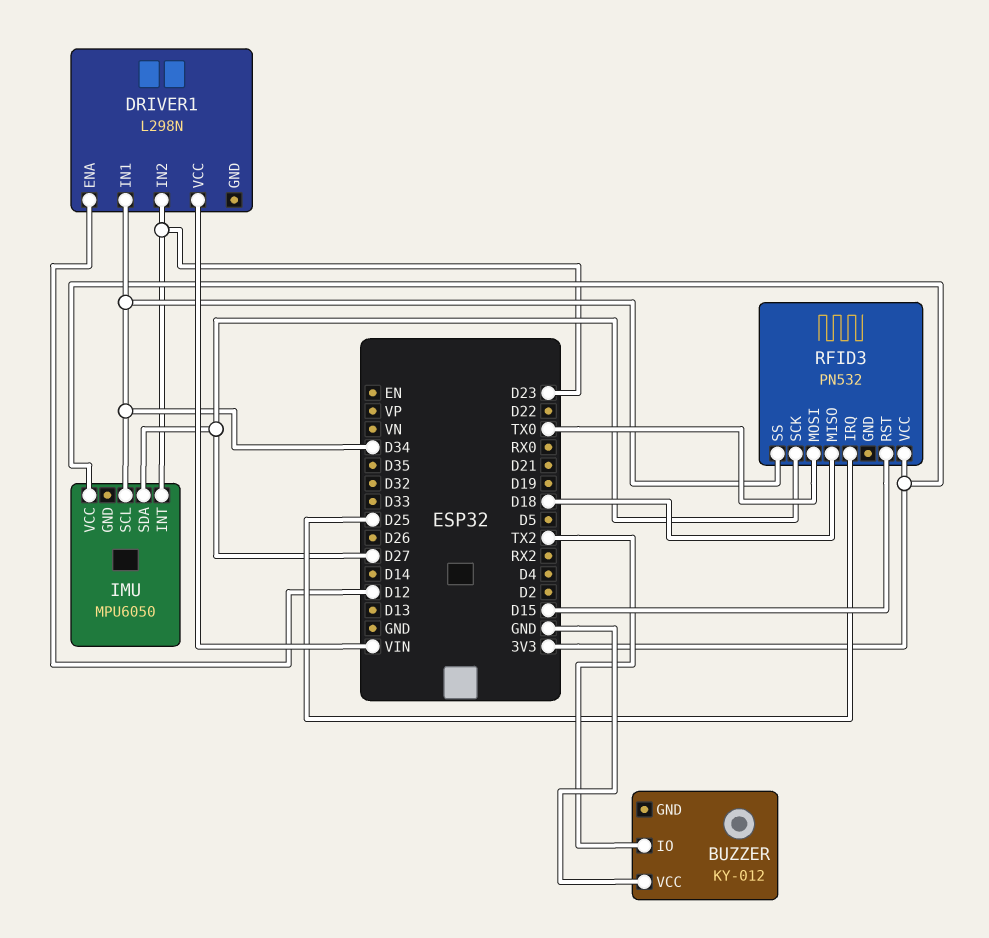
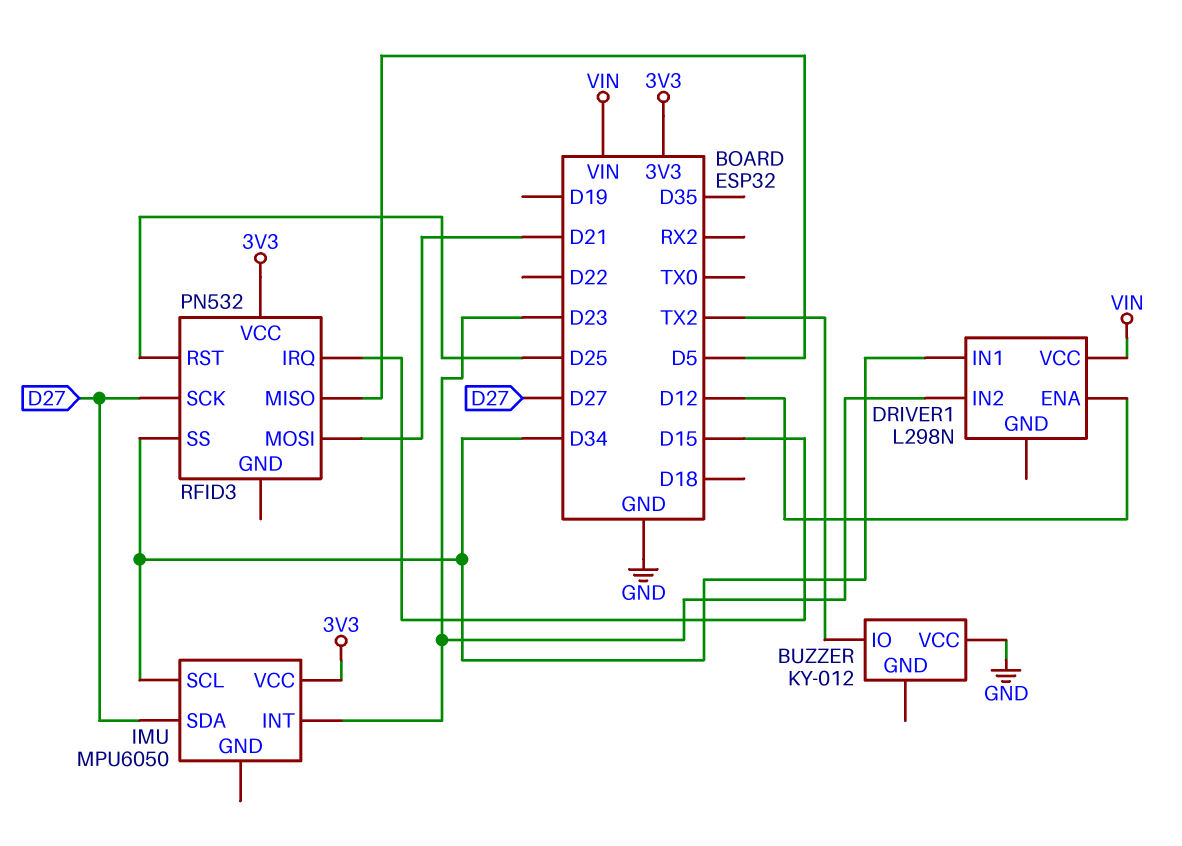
RFID3 pin IRQ: D25 -> D15
RFID3 pin MISO: D18 -> D5
RFID3 pin MOSI: TX0 -> D21
RFID3 pin RST: D15 -> D25

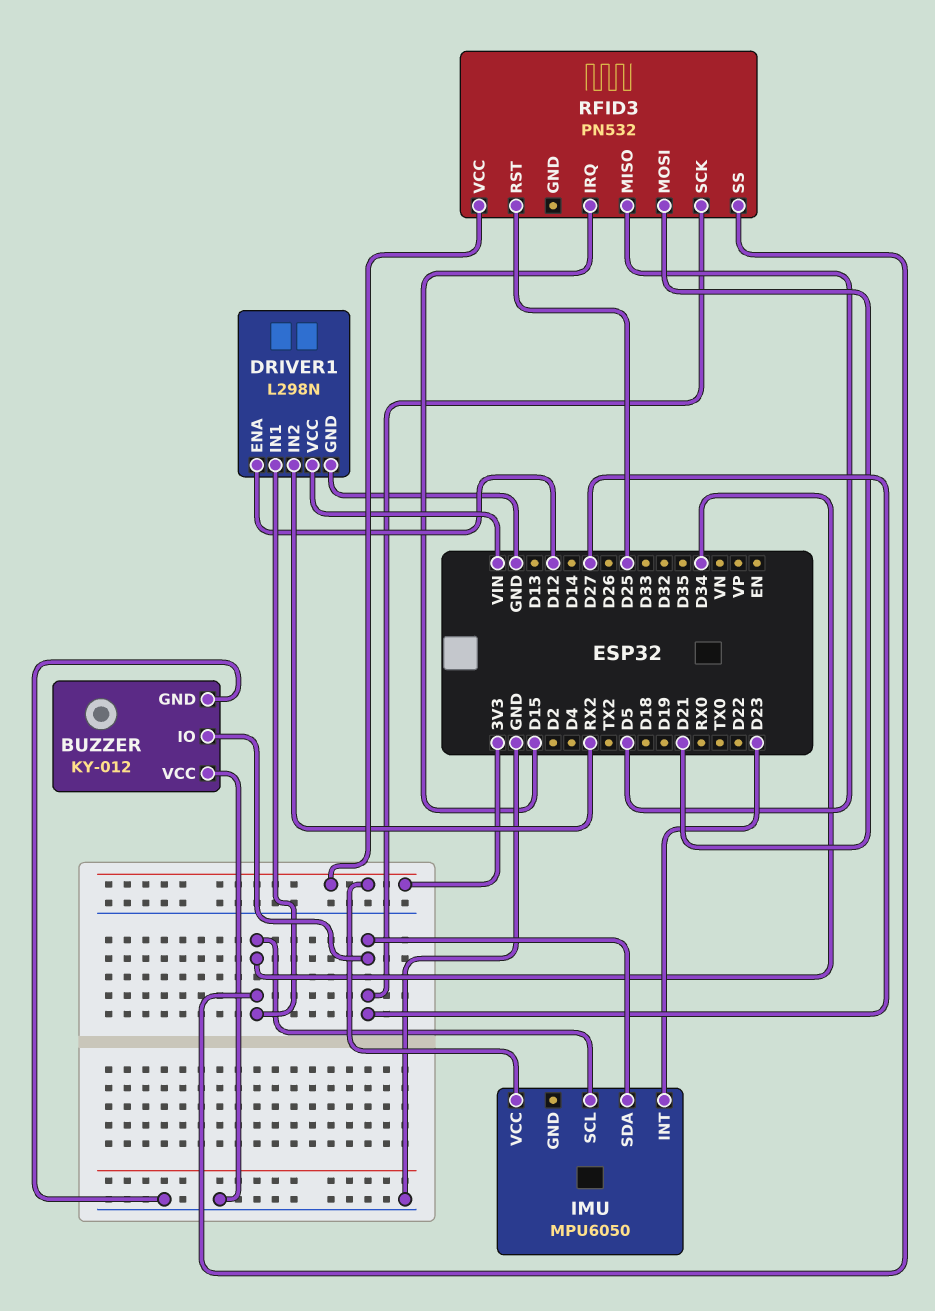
BUZZER pin GND: none -> GND
BUZZER pin IO: TX2 -> D27
DRIVER1 pin GND: none -> GND
DRIVER1 pin IN2: D23 -> RX2

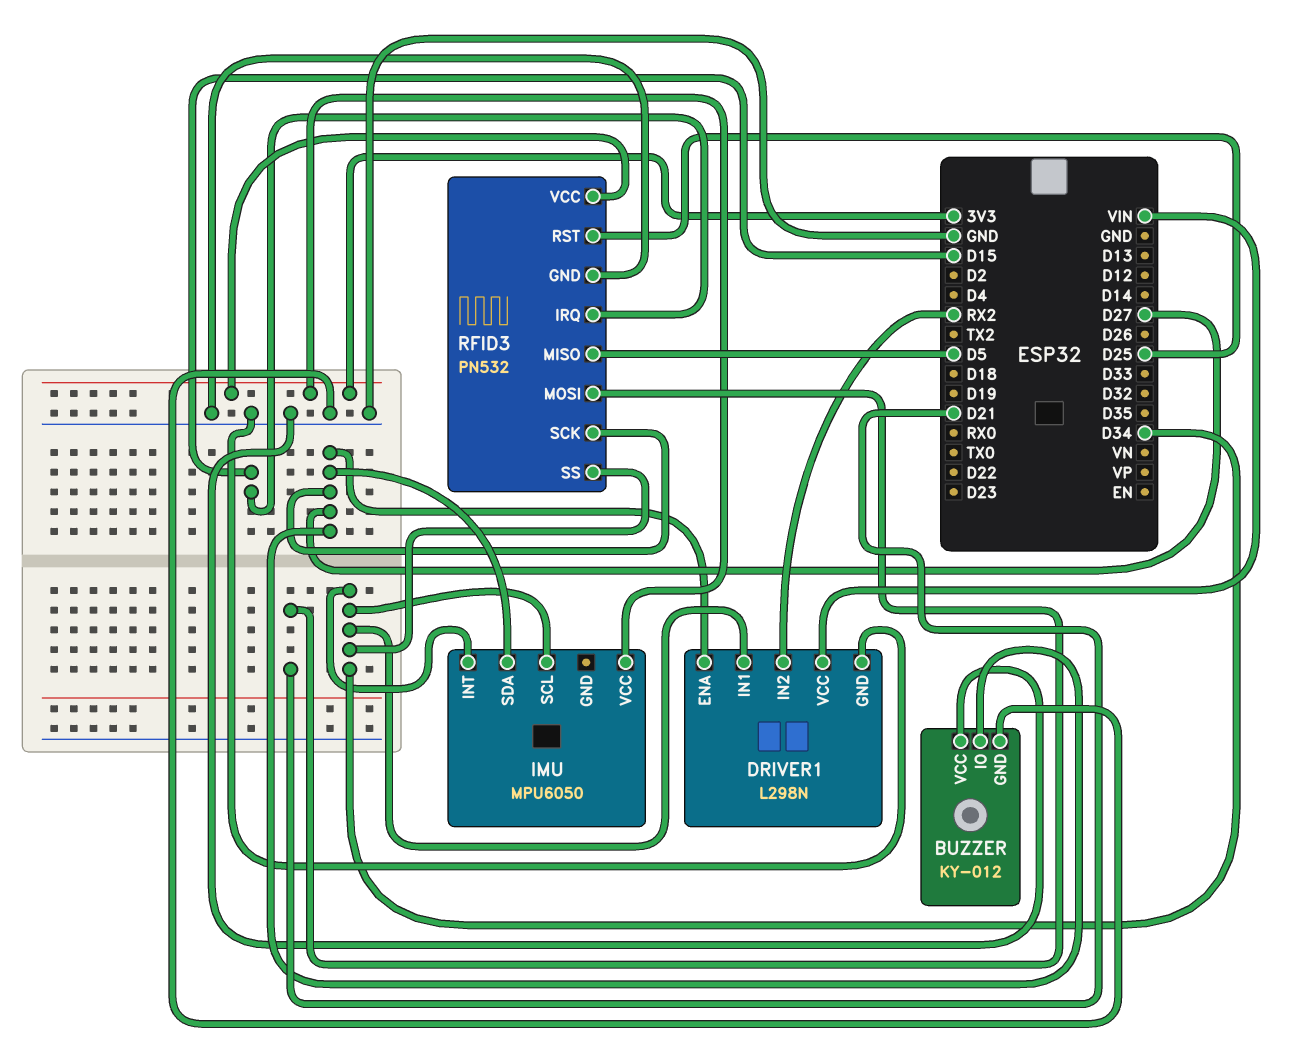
DRIVER1 pin ENA: D12 -> D27
IMU pin INT: D23 -> D34
RFID3 pin GND: none -> GND

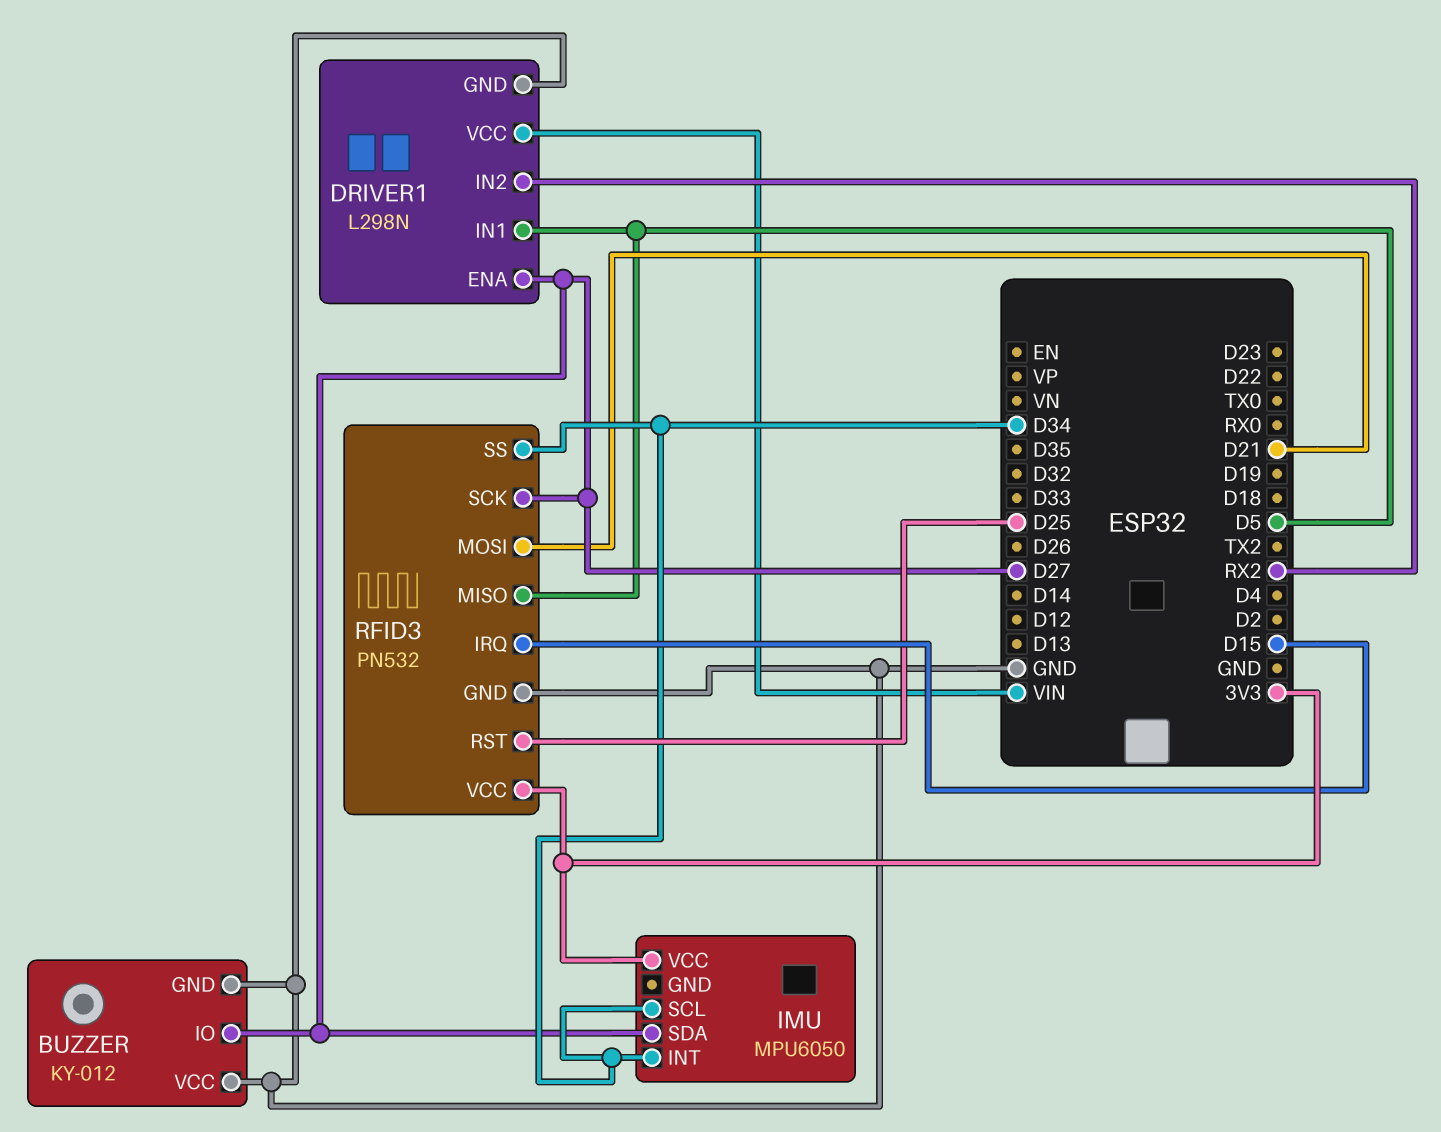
DRIVER1 pin IN1: D34 -> D5

